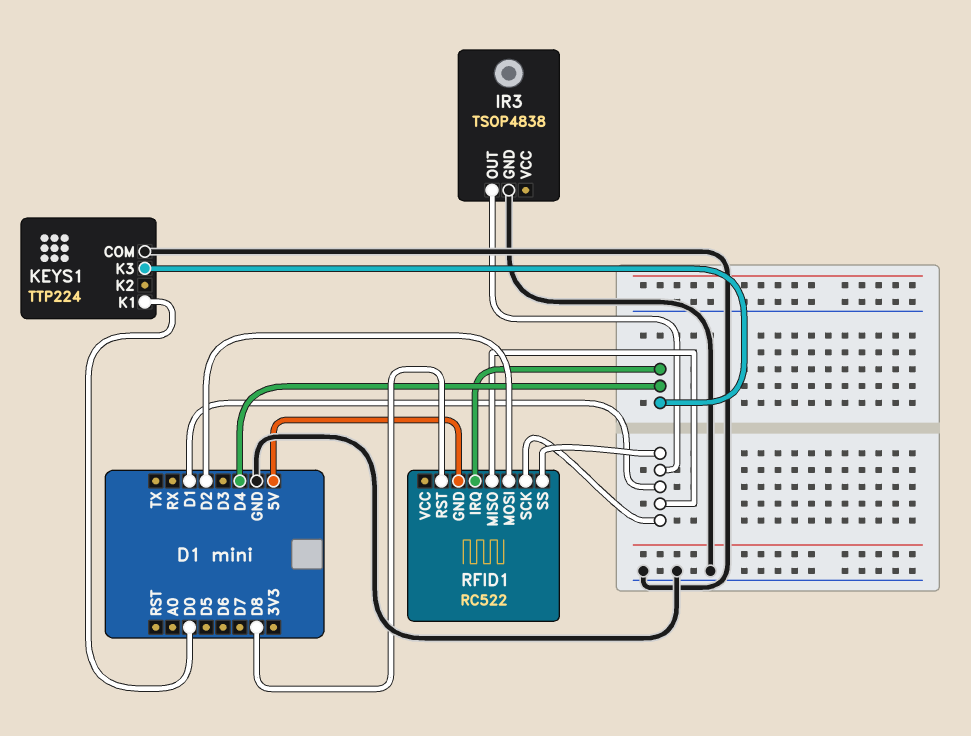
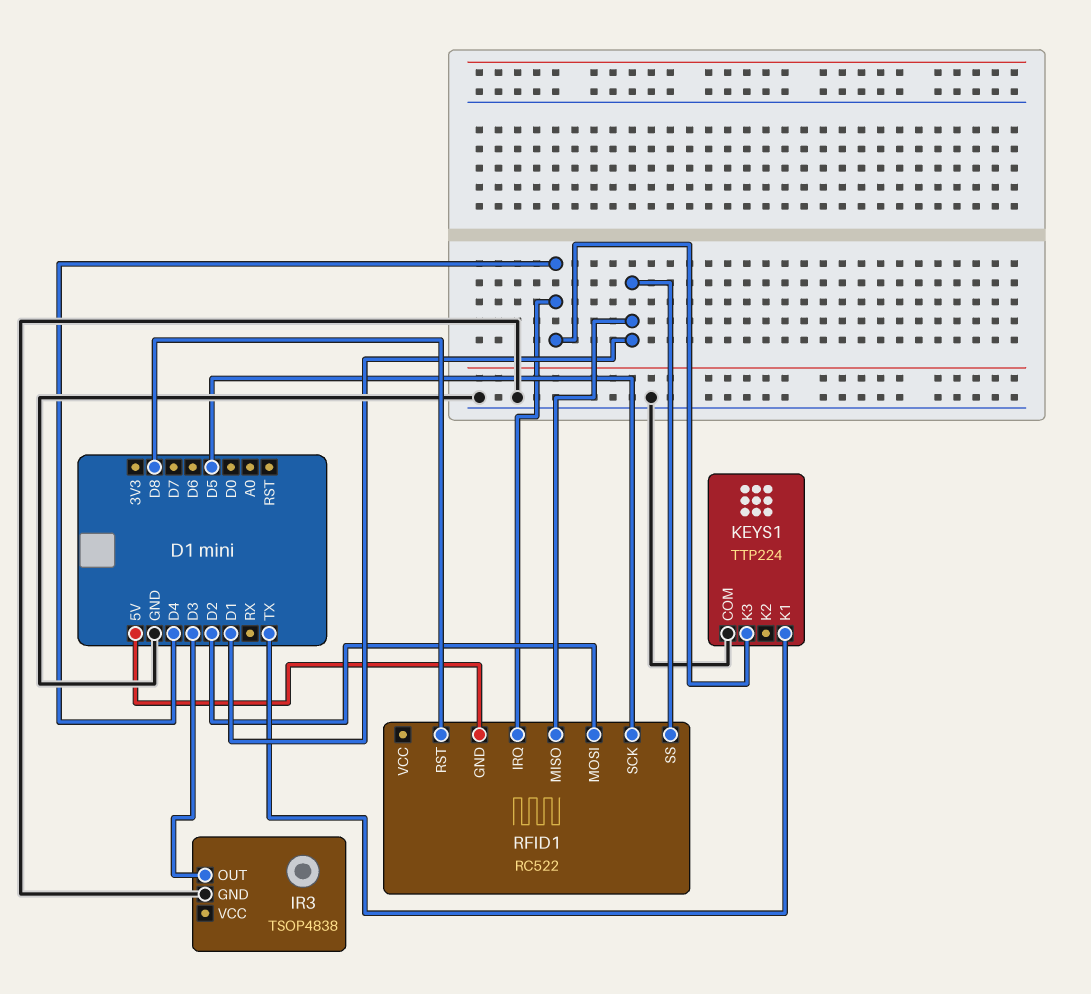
IR3 pin OUT: D1 -> D3
KEYS1 pin K1: D0 -> TX
RFID1 pin SCK: D1 -> D5

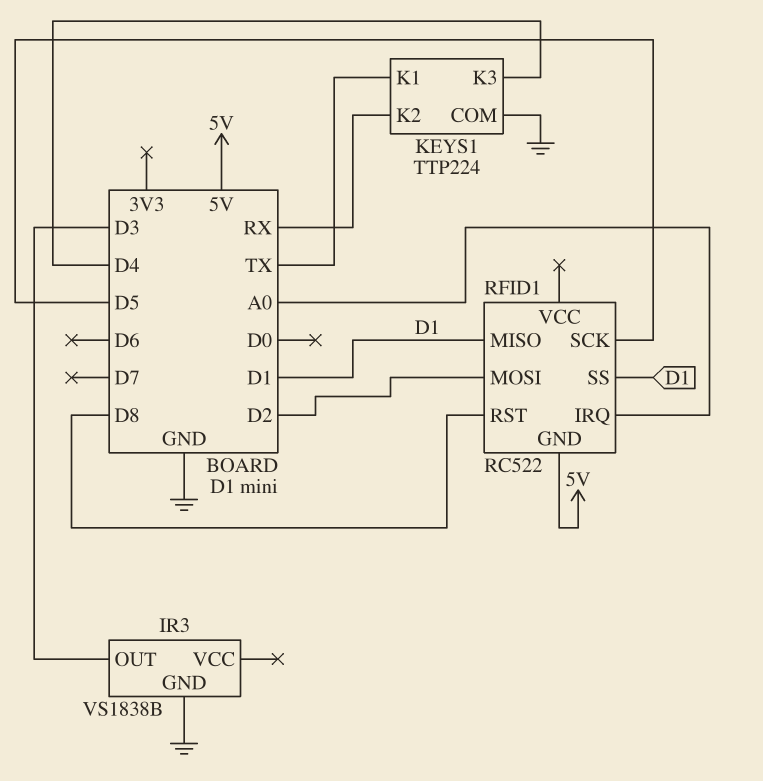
IR3: TSOP4838 -> VS1838B
KEYS1 pin K2: none -> RX
RFID1 pin IRQ: D4 -> A0

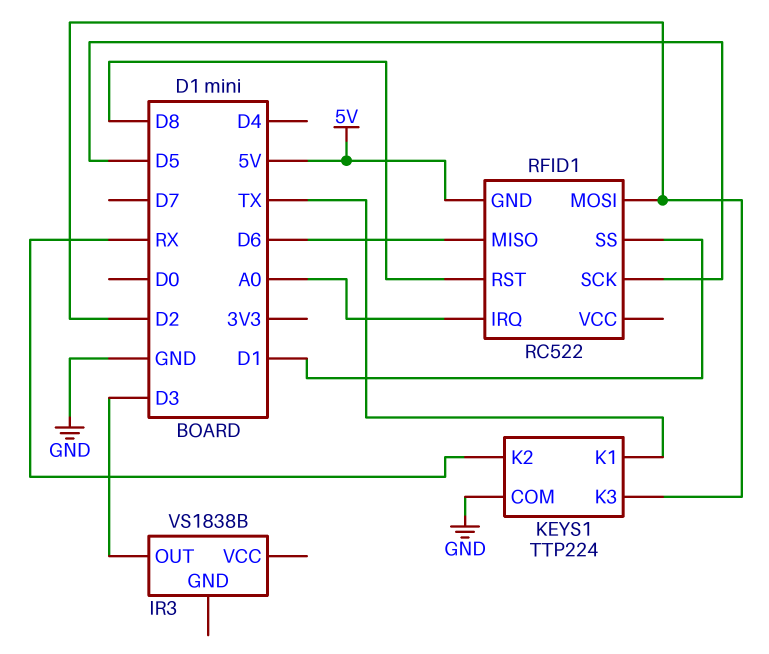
IR3 pin GND: GND -> none
KEYS1 pin K3: D4 -> D2
RFID1 pin MISO: D1 -> D6

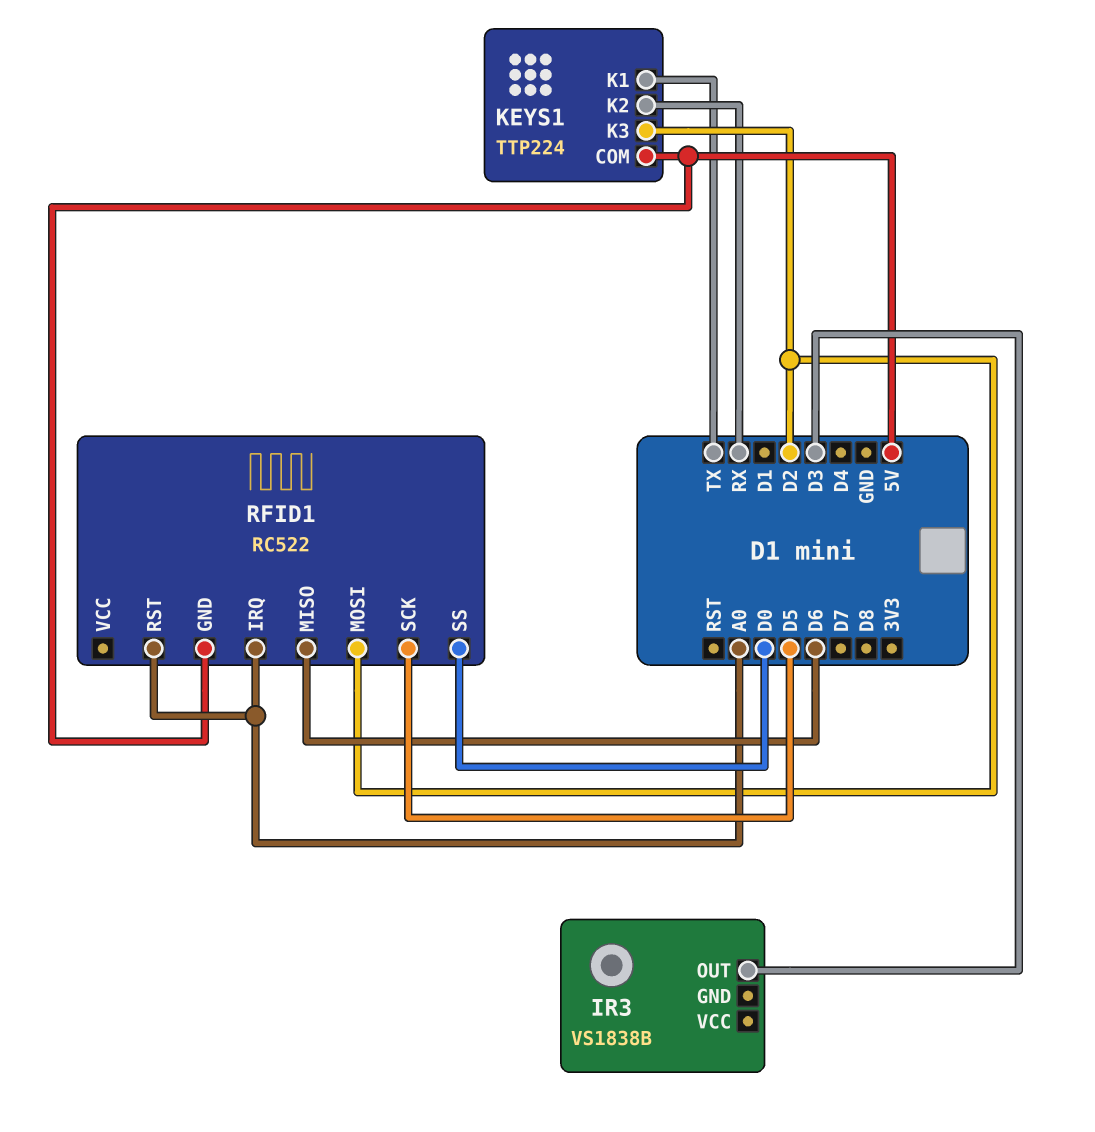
KEYS1 pin COM: GND -> 5V
RFID1 pin RST: D8 -> A0
RFID1 pin SS: D1 -> D0

